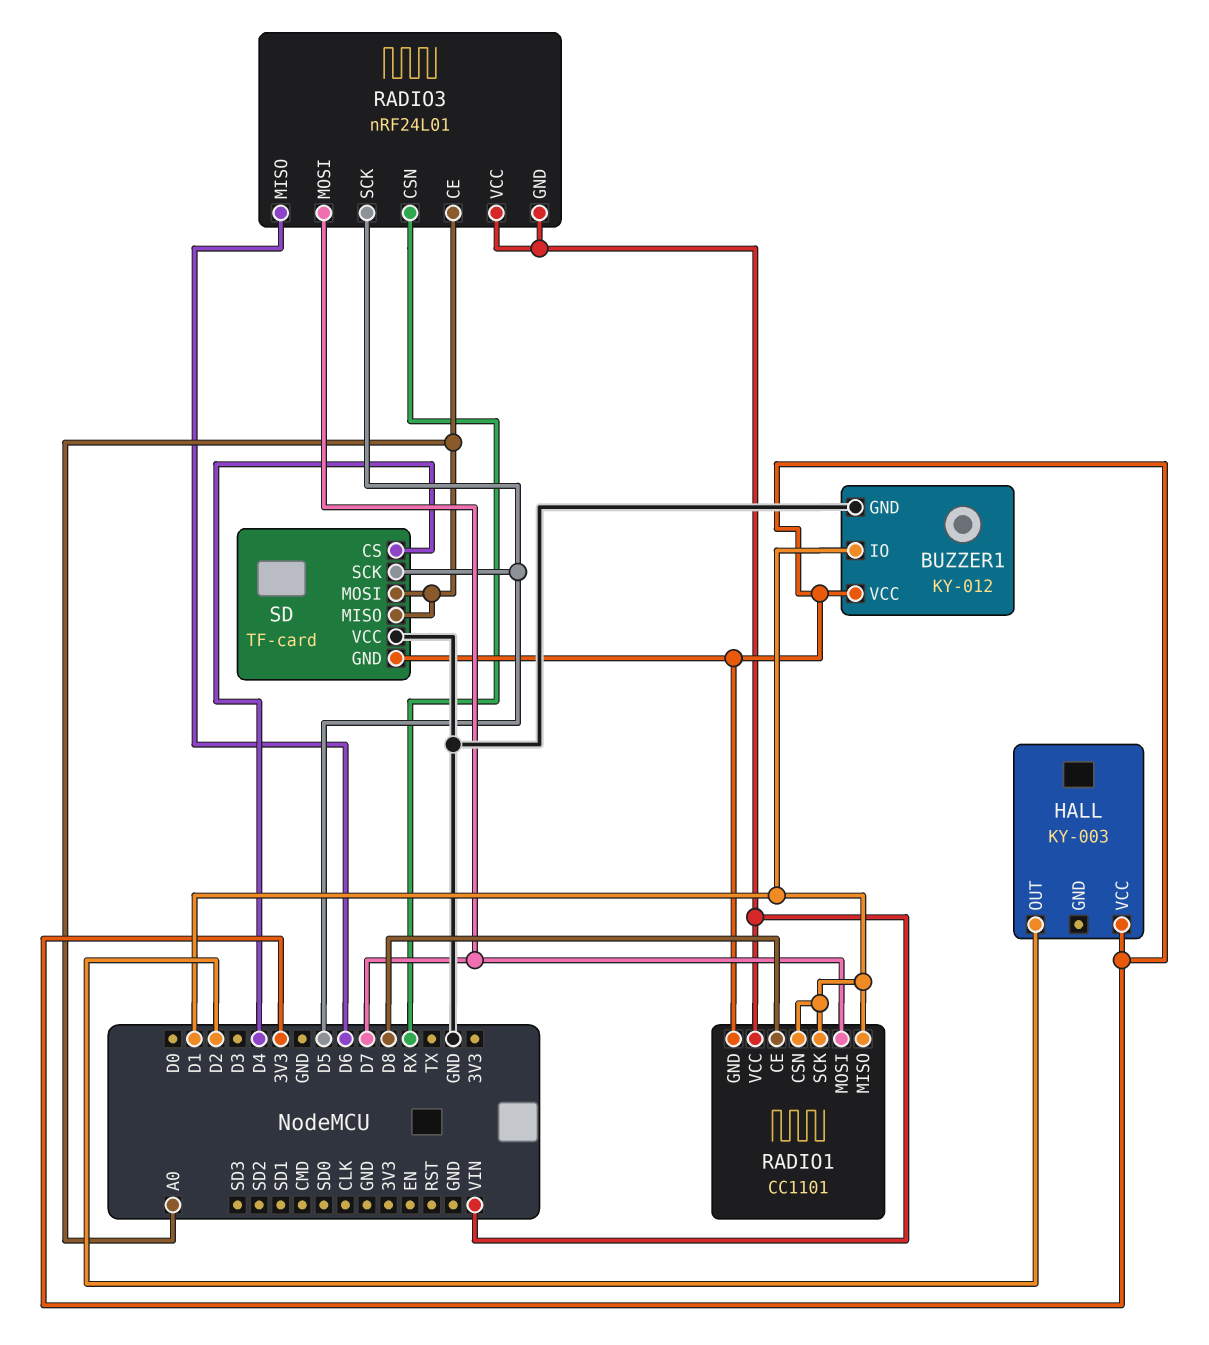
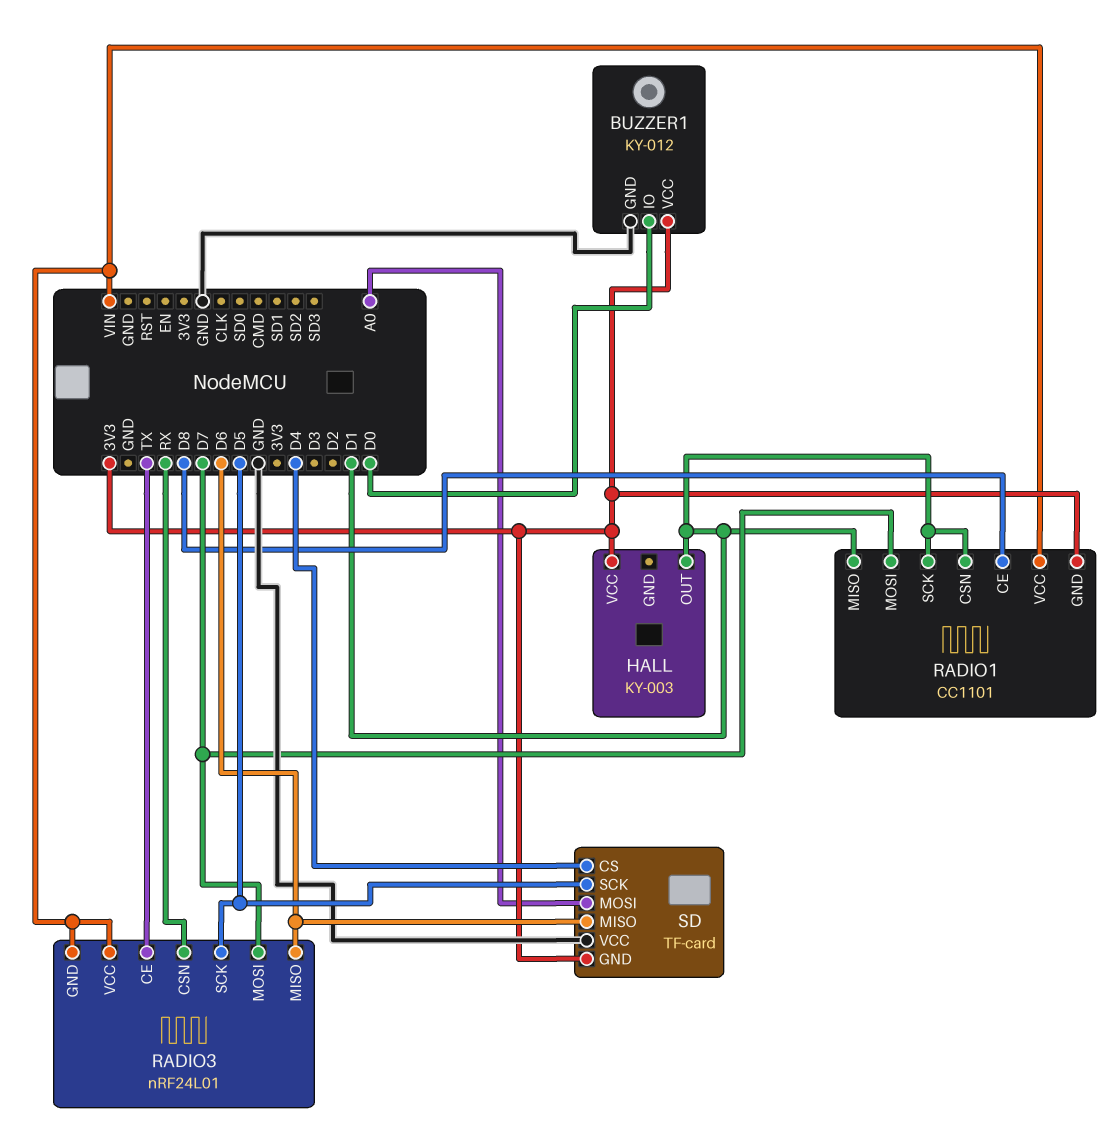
BUZZER1 pin IO: D1 -> D0
HALL pin OUT: D2 -> D1
RADIO3 pin CE: A0 -> TX
SD pin MISO: A0 -> D6

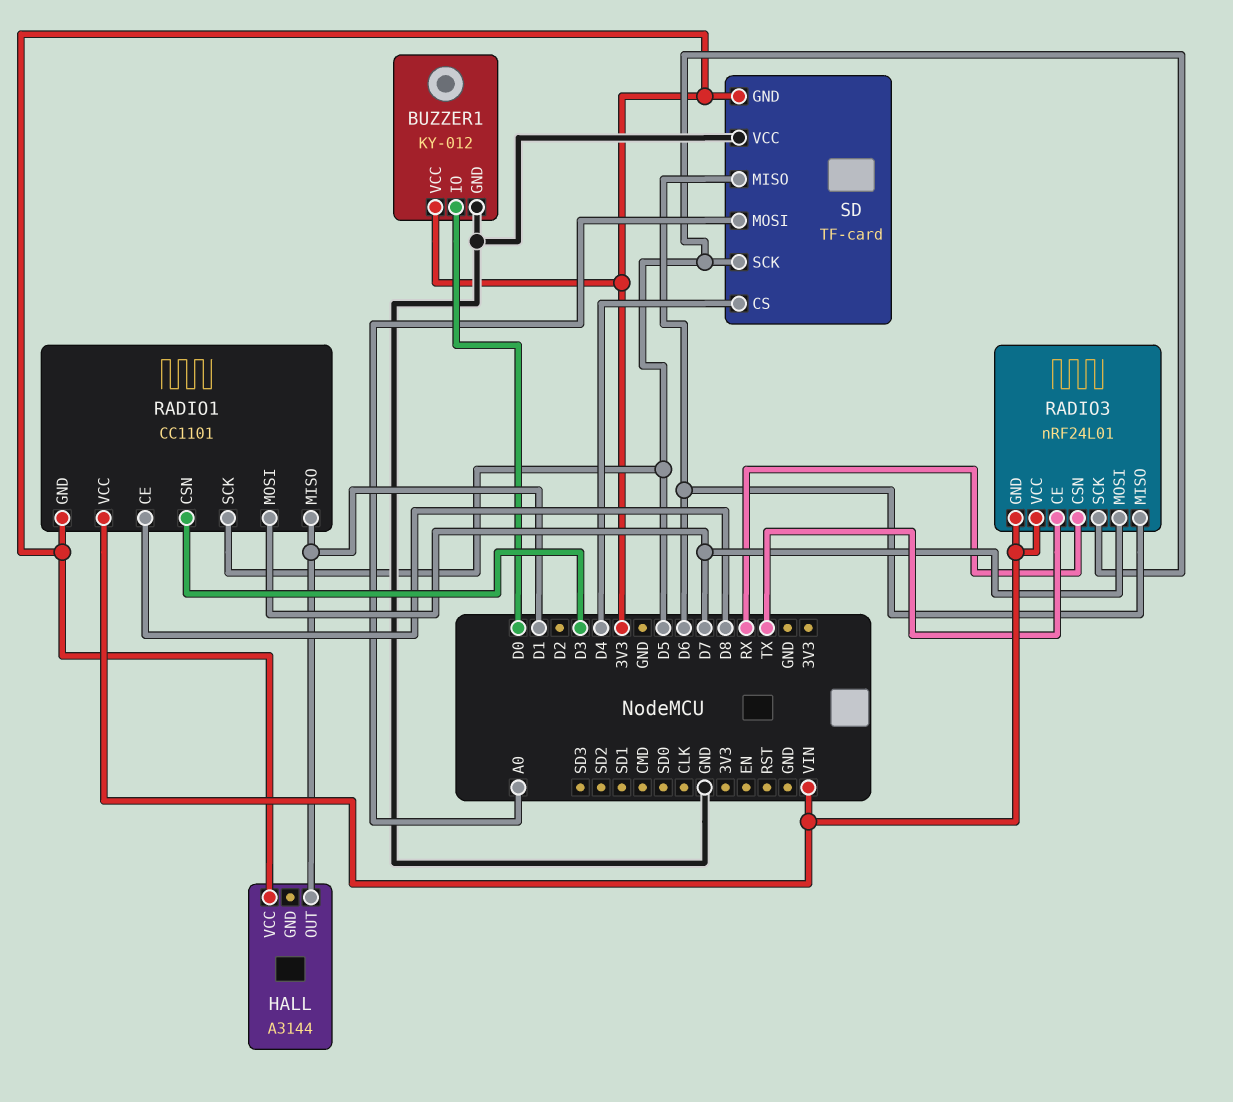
HALL: KY-003 -> A3144
RADIO1 pin CSN: D1 -> D3
RADIO1 pin SCK: D1 -> D5

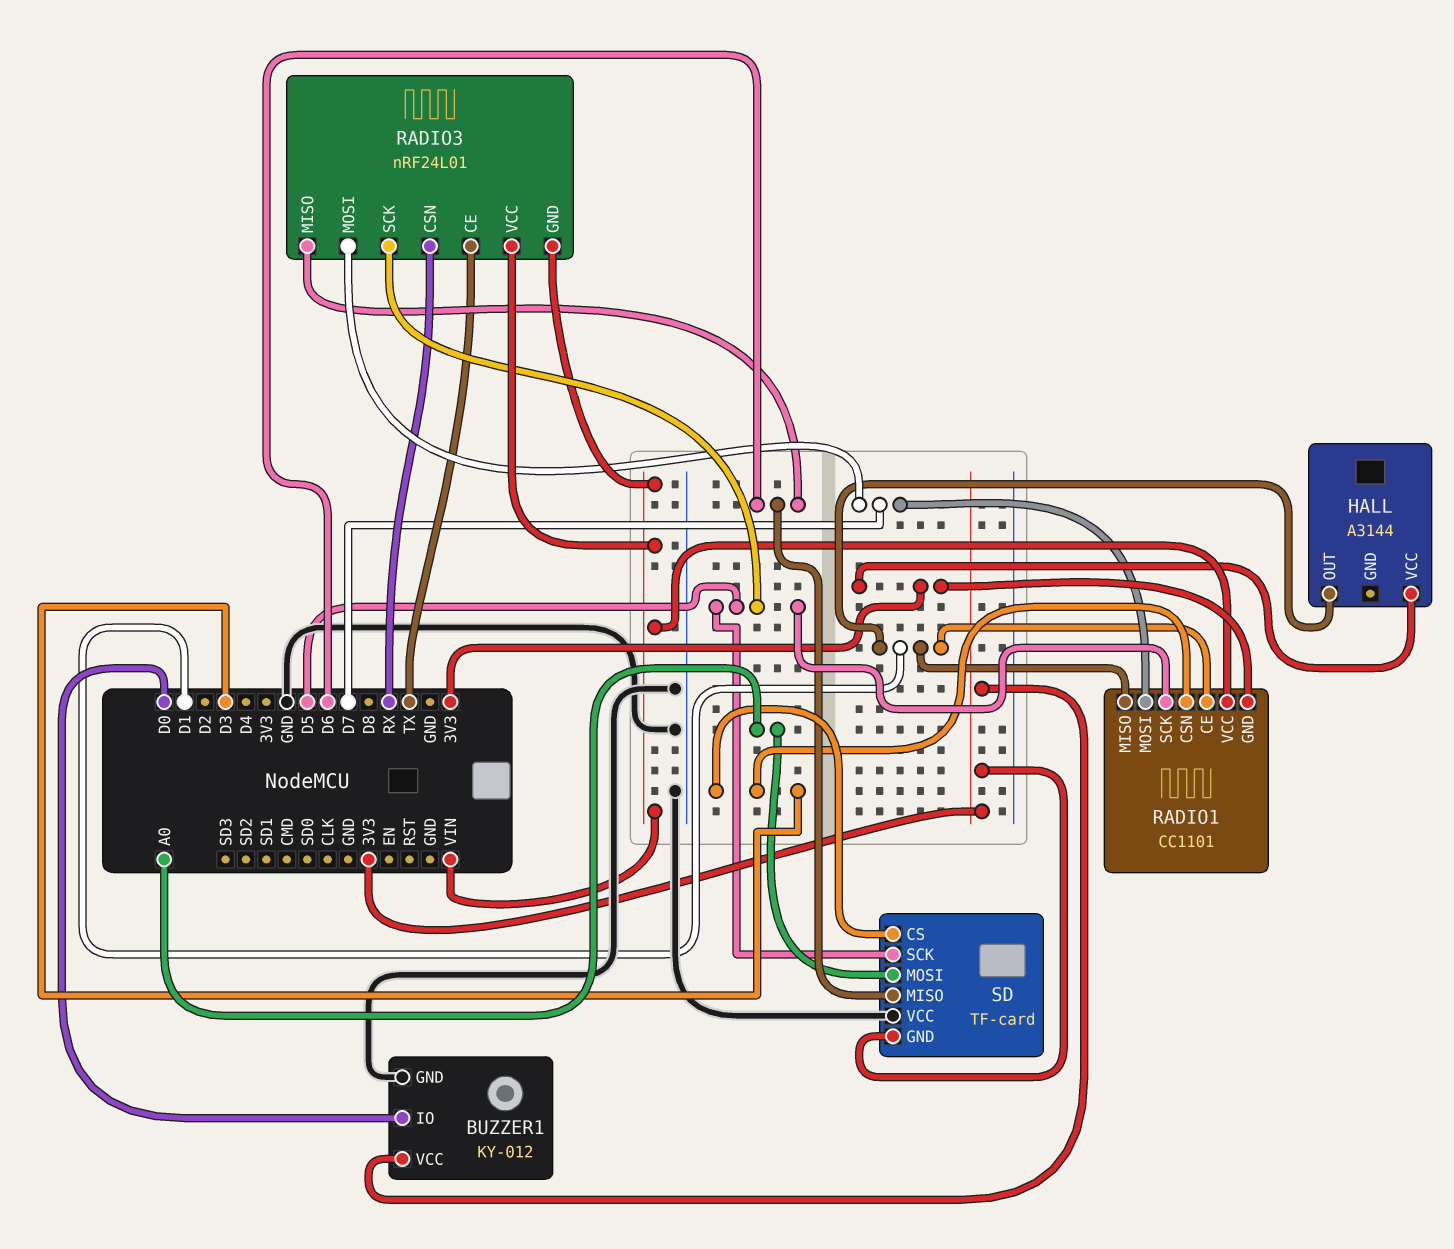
RADIO1 pin CE: D8 -> D1
SD pin CS: D4 -> D3

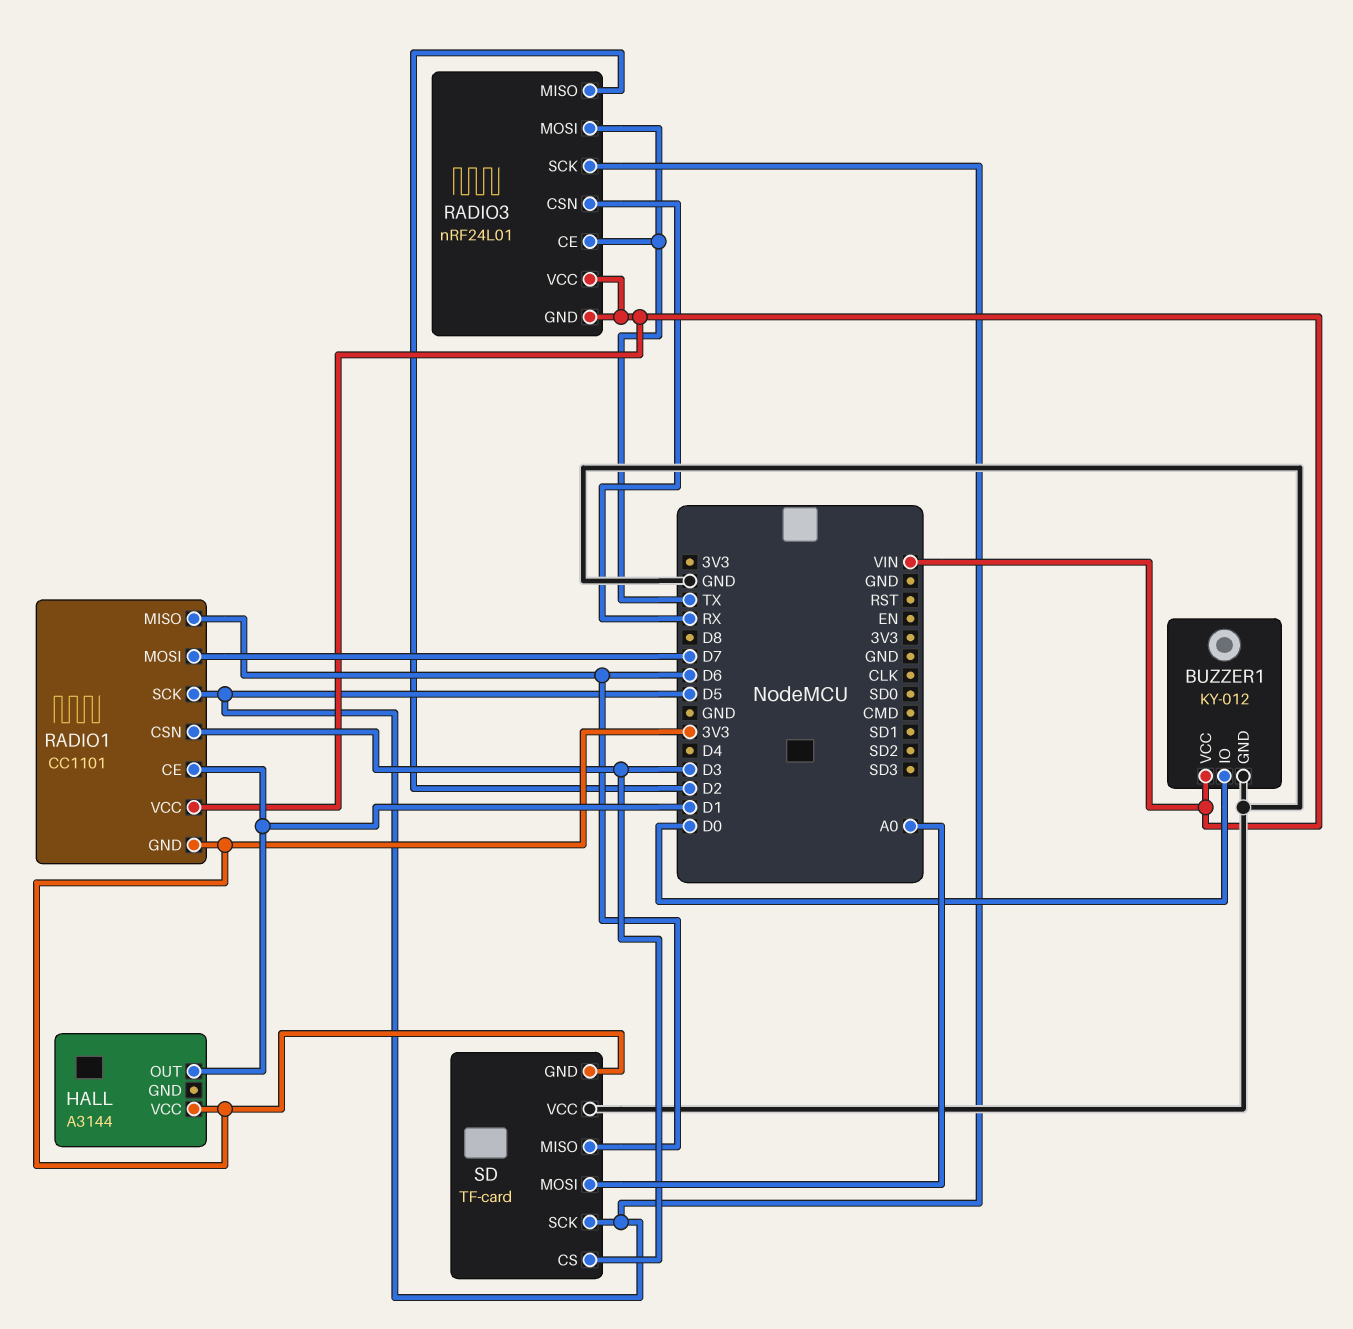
BUZZER1 pin VCC: 3V3 -> VIN
RADIO1 pin MISO: D1 -> D6
RADIO3 pin MISO: D6 -> D2
RADIO3 pin MOSI: D7 -> TX

